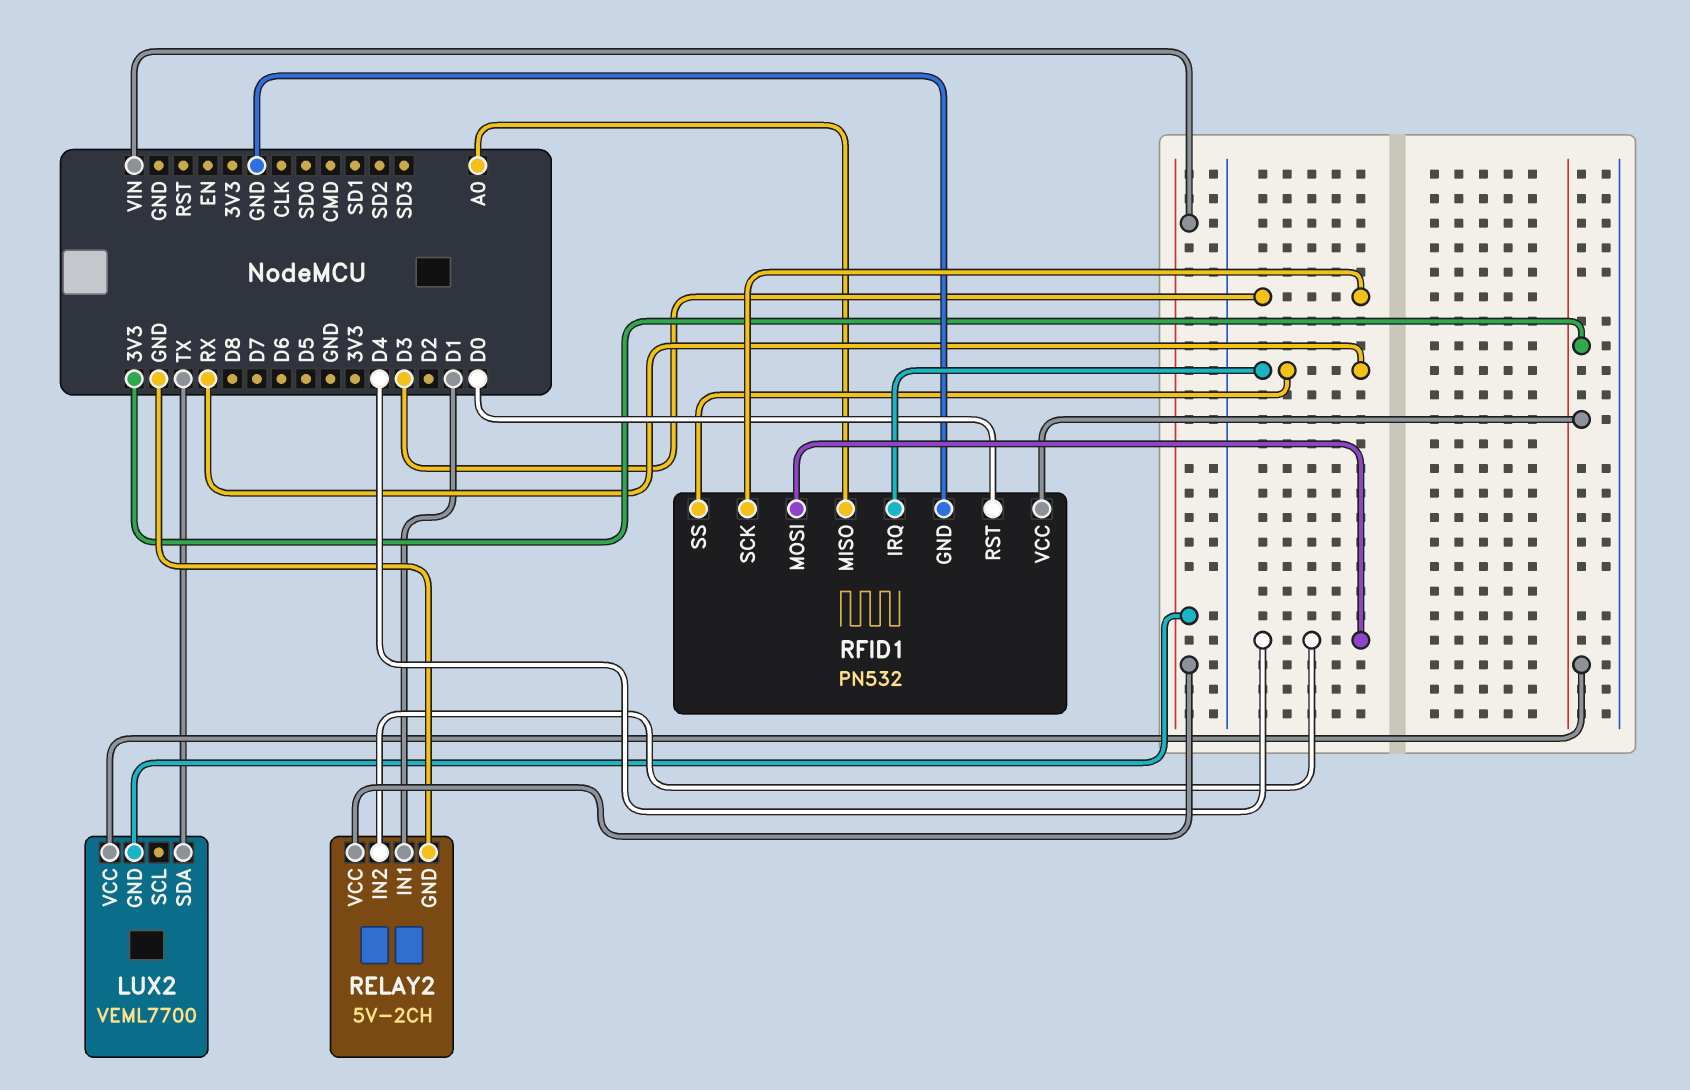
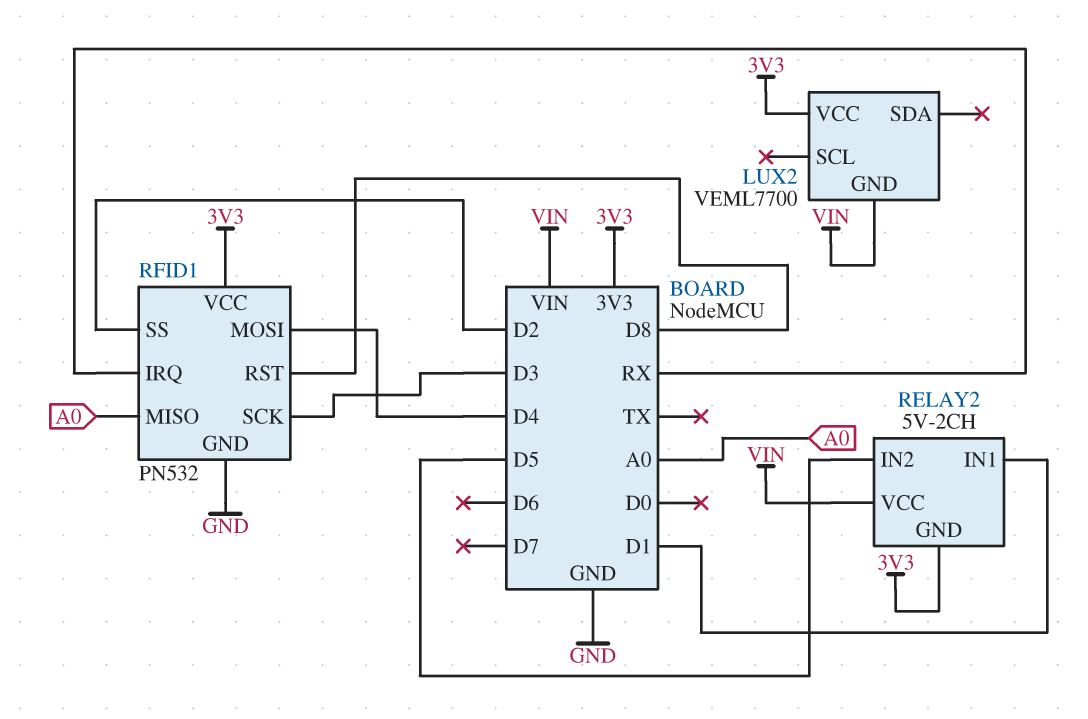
LUX2 pin SDA: TX -> none
RELAY2 pin GND: GND -> 3V3
RELAY2 pin IN2: D4 -> D5
RFID1 pin RST: D0 -> D8
RFID1 pin SS: RX -> D2

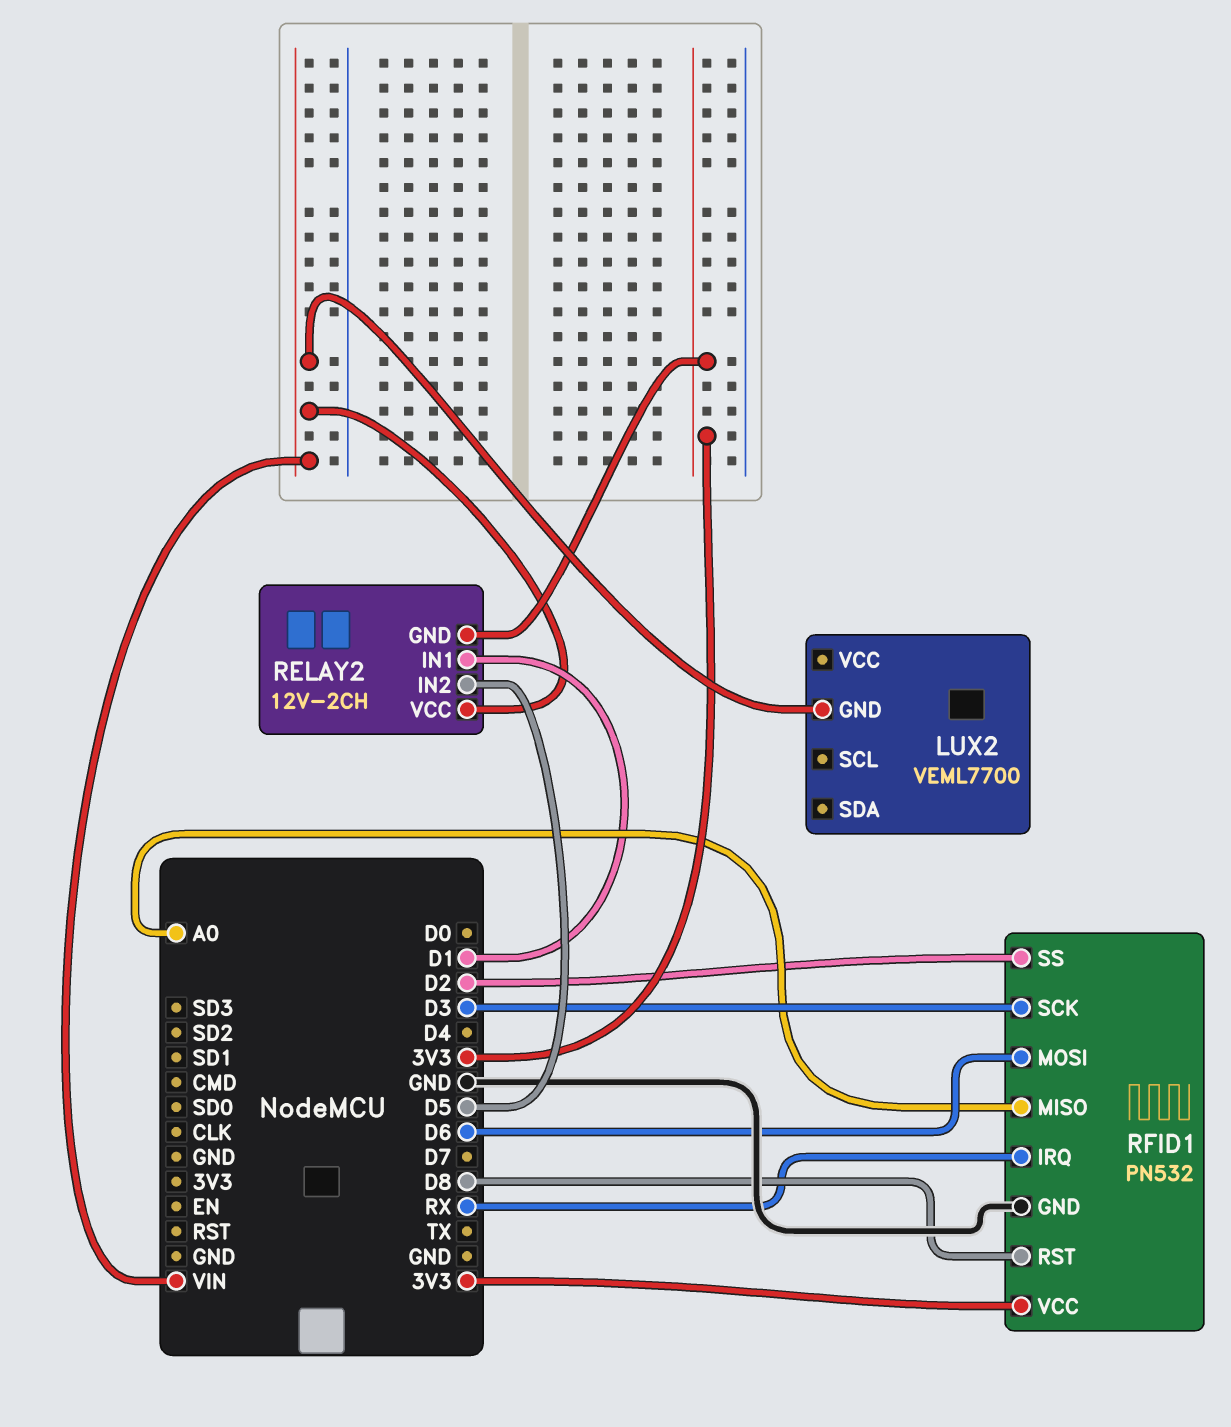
LUX2 pin VCC: 3V3 -> none
RELAY2: 5V-2CH -> 12V-2CH
RFID1 pin MOSI: D4 -> D6

